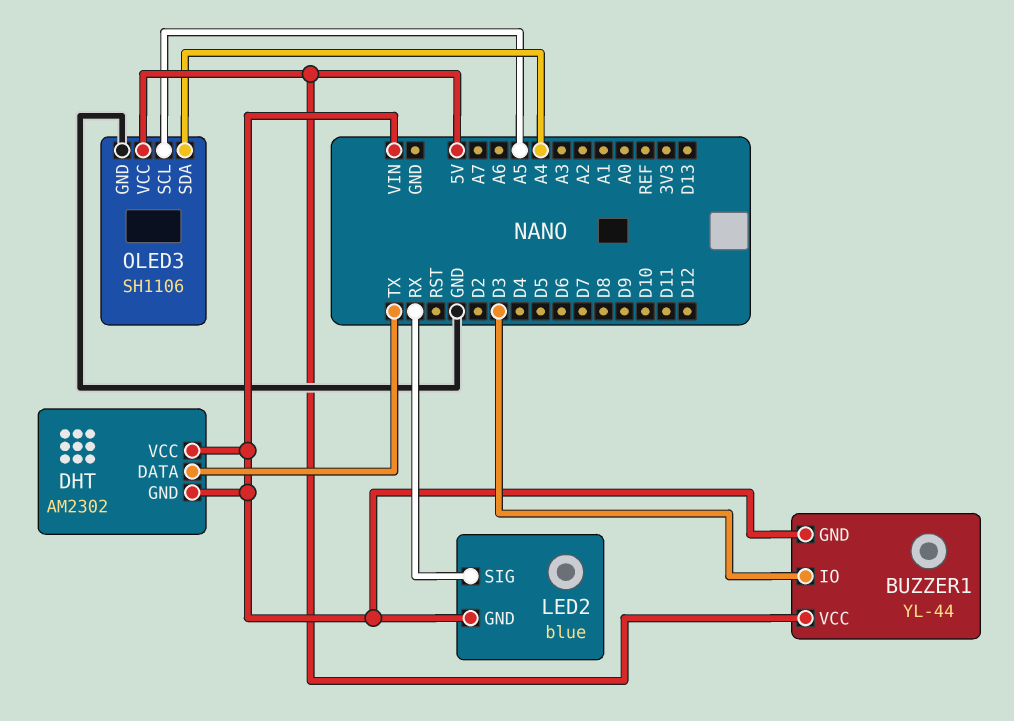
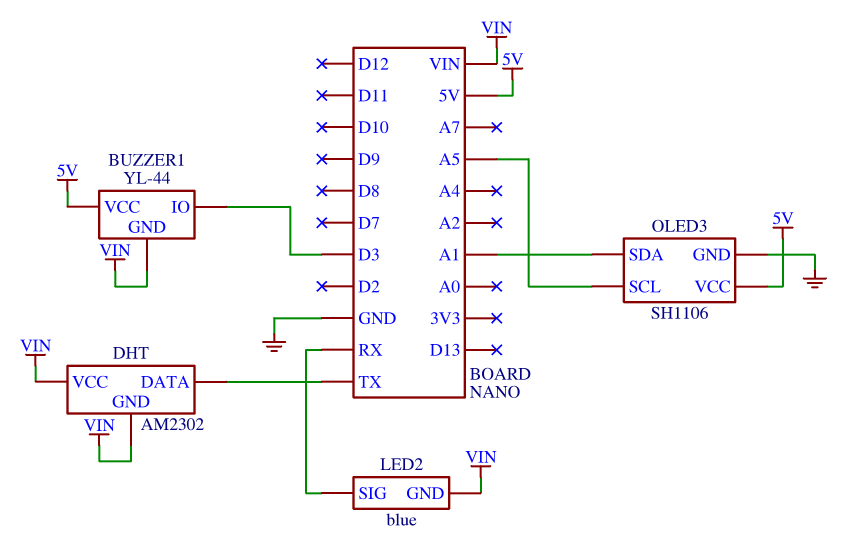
OLED3 pin SDA: A4 -> A1

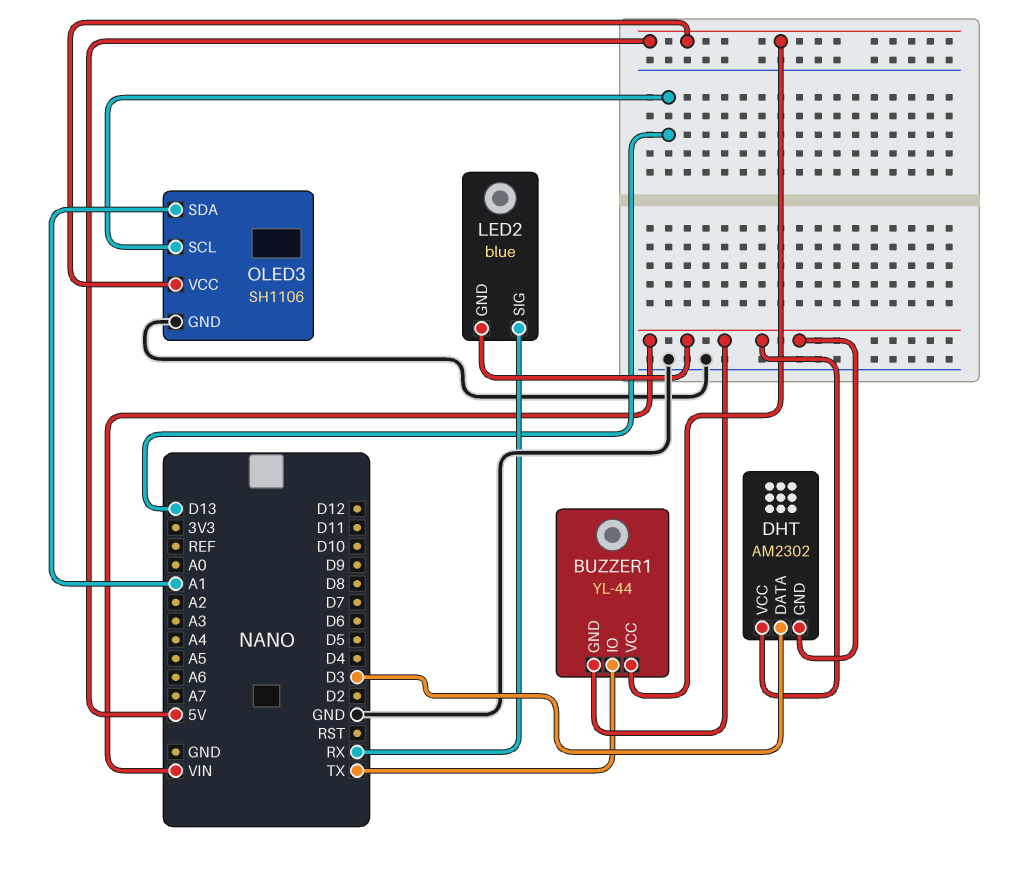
BUZZER1 pin IO: D3 -> TX
DHT pin DATA: TX -> D3
OLED3 pin SCL: A5 -> D13

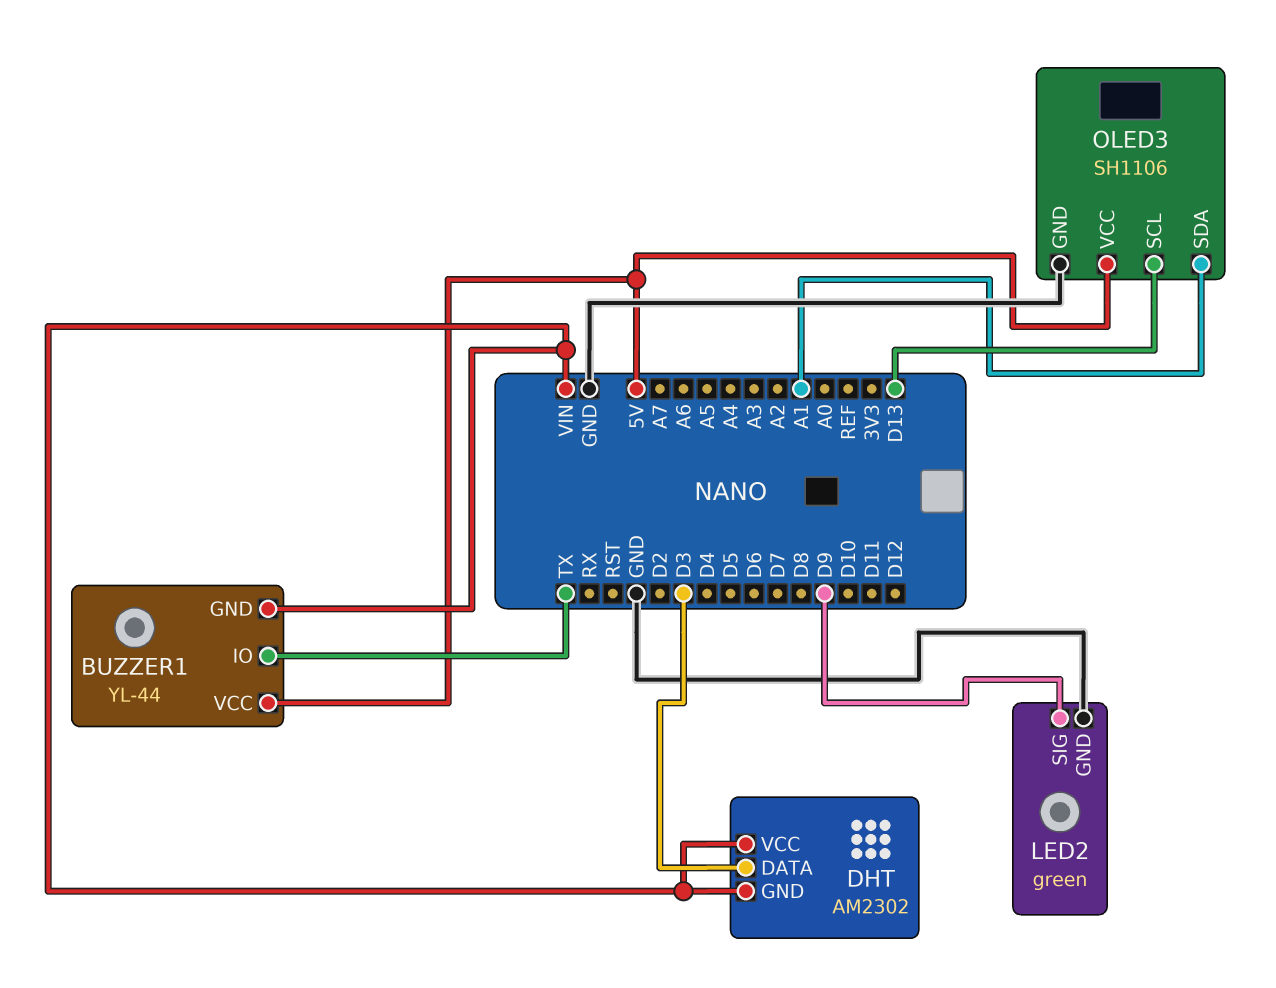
LED2: blue -> green
LED2 pin GND: VIN -> GND
LED2 pin SIG: RX -> D9

